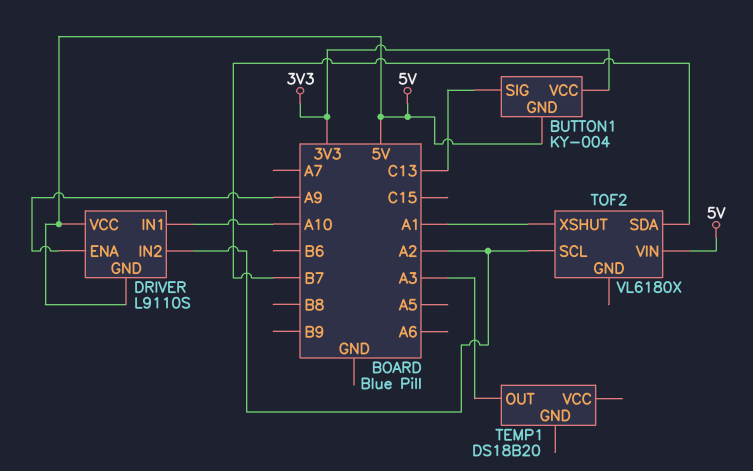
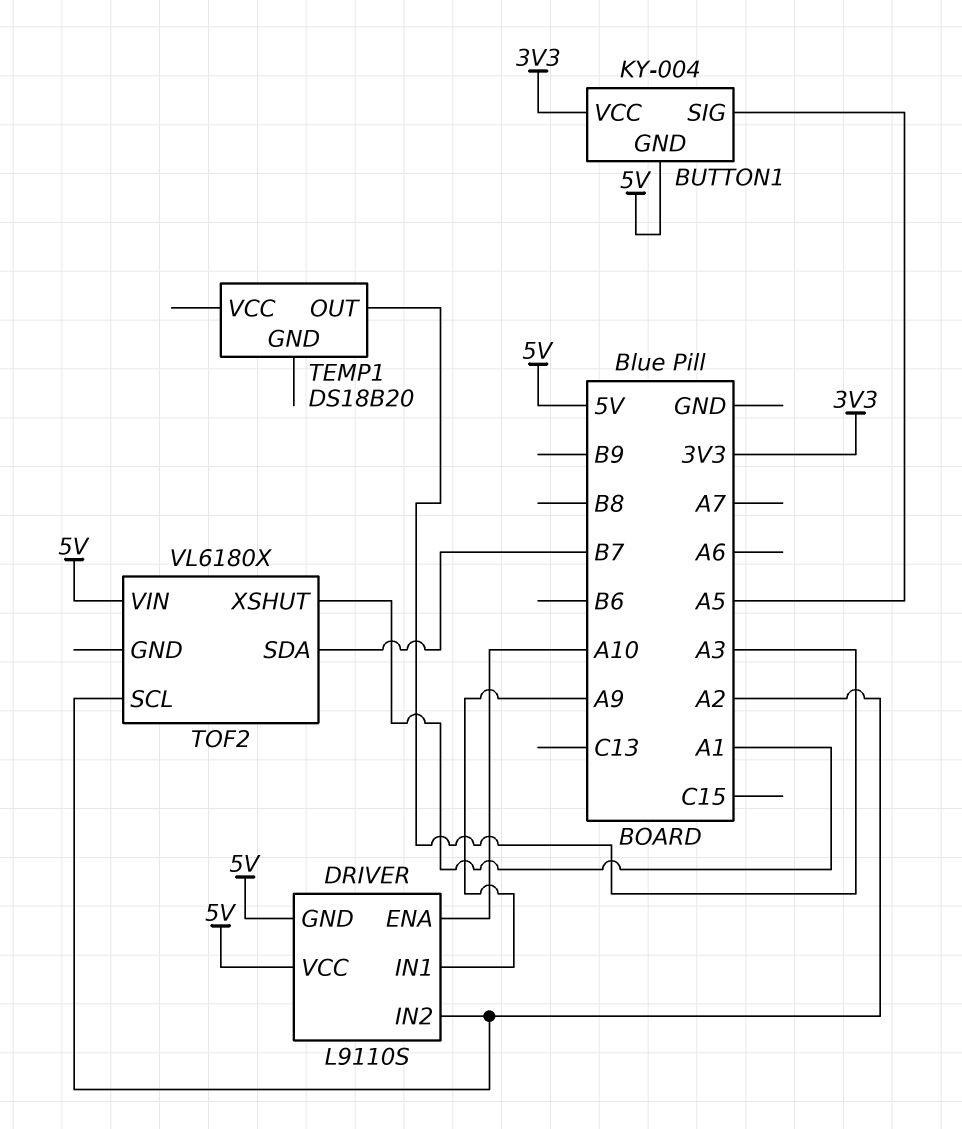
BUTTON1 pin SIG: C13 -> A5
DRIVER pin ENA: A9 -> A10
DRIVER pin IN1: A10 -> A9

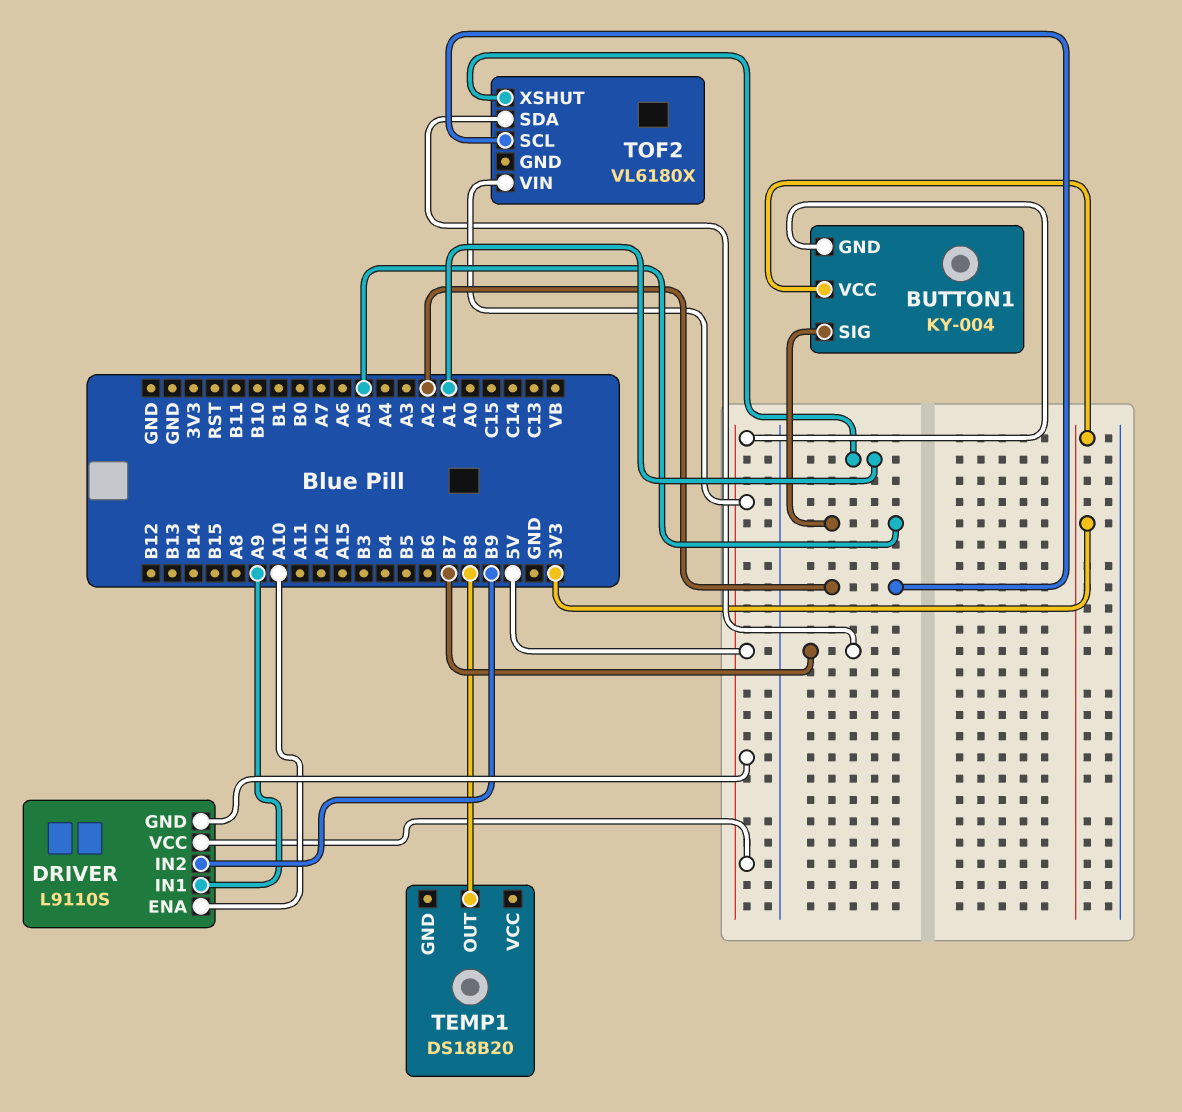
DRIVER pin IN2: A2 -> B9
TEMP1 pin OUT: A3 -> B8

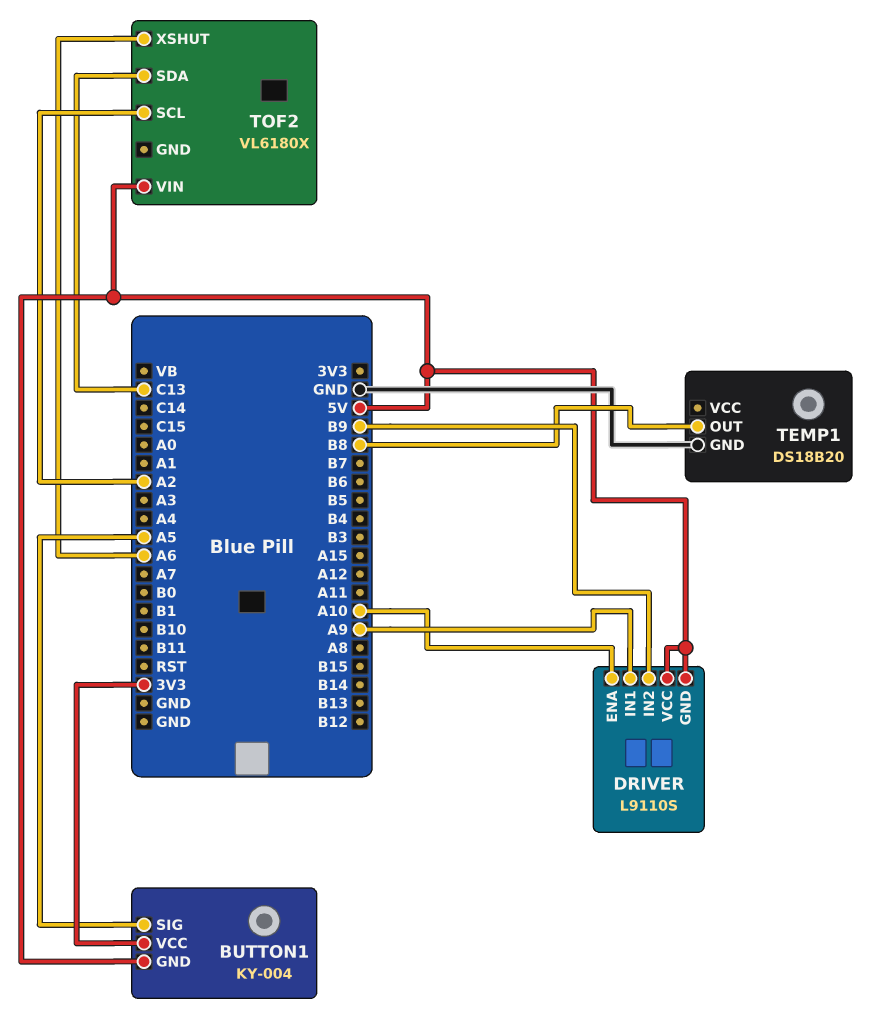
TEMP1 pin GND: none -> GND
TOF2 pin SDA: B7 -> C13
TOF2 pin XSHUT: A1 -> A6

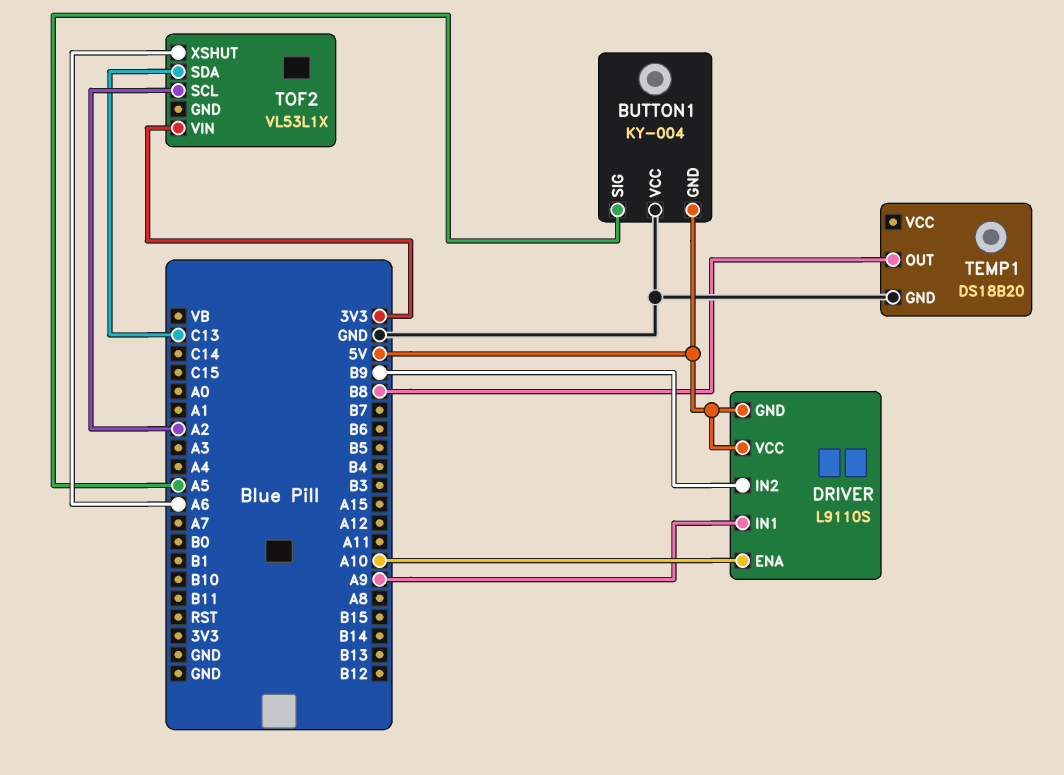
BUTTON1 pin VCC: 3V3 -> GND
TOF2: VL6180X -> VL53L1X
TOF2 pin VIN: 5V -> 3V3

